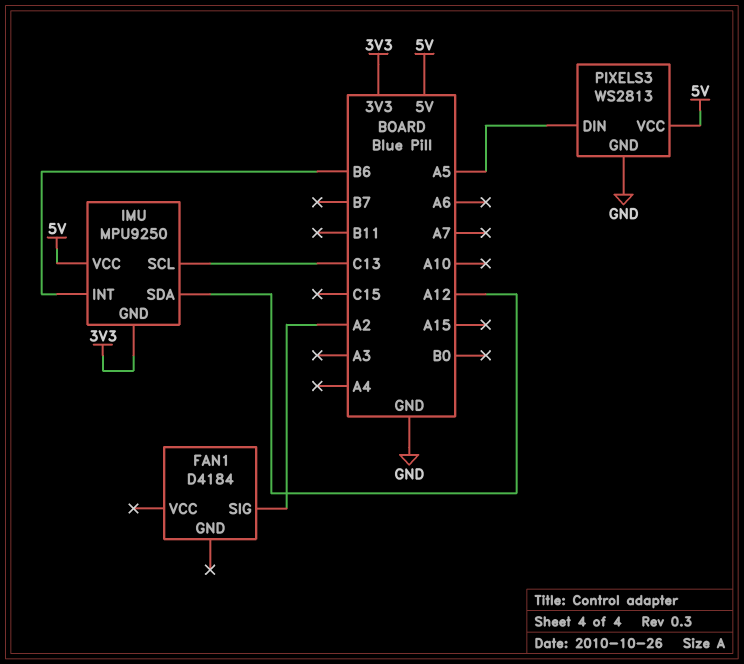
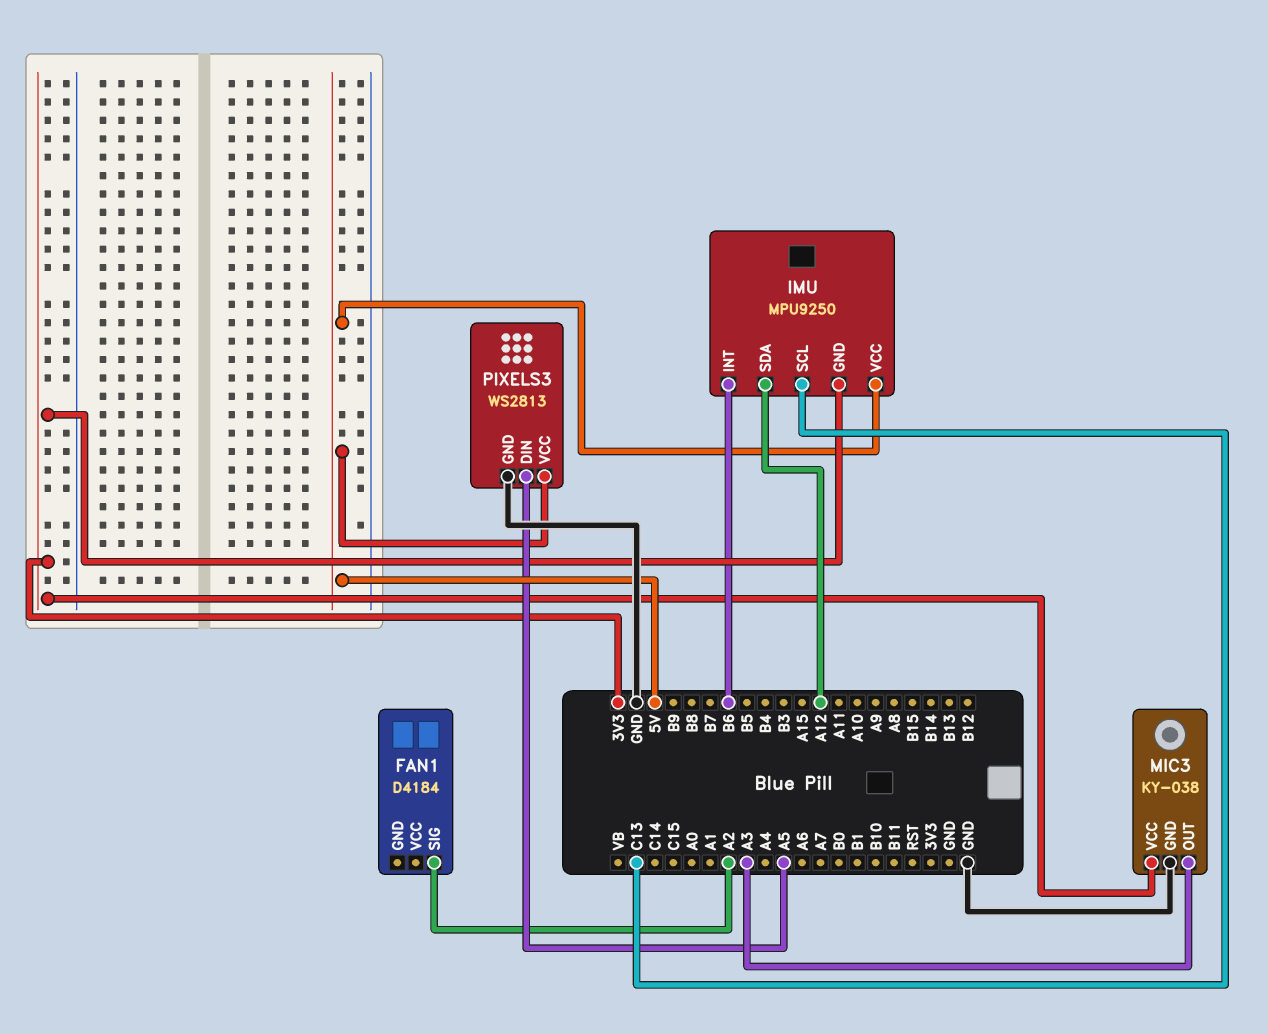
MIC3: none -> KY-038
MIC3 pin GND: none -> GND
MIC3 pin OUT: none -> A3
MIC3 pin VCC: none -> 3V3

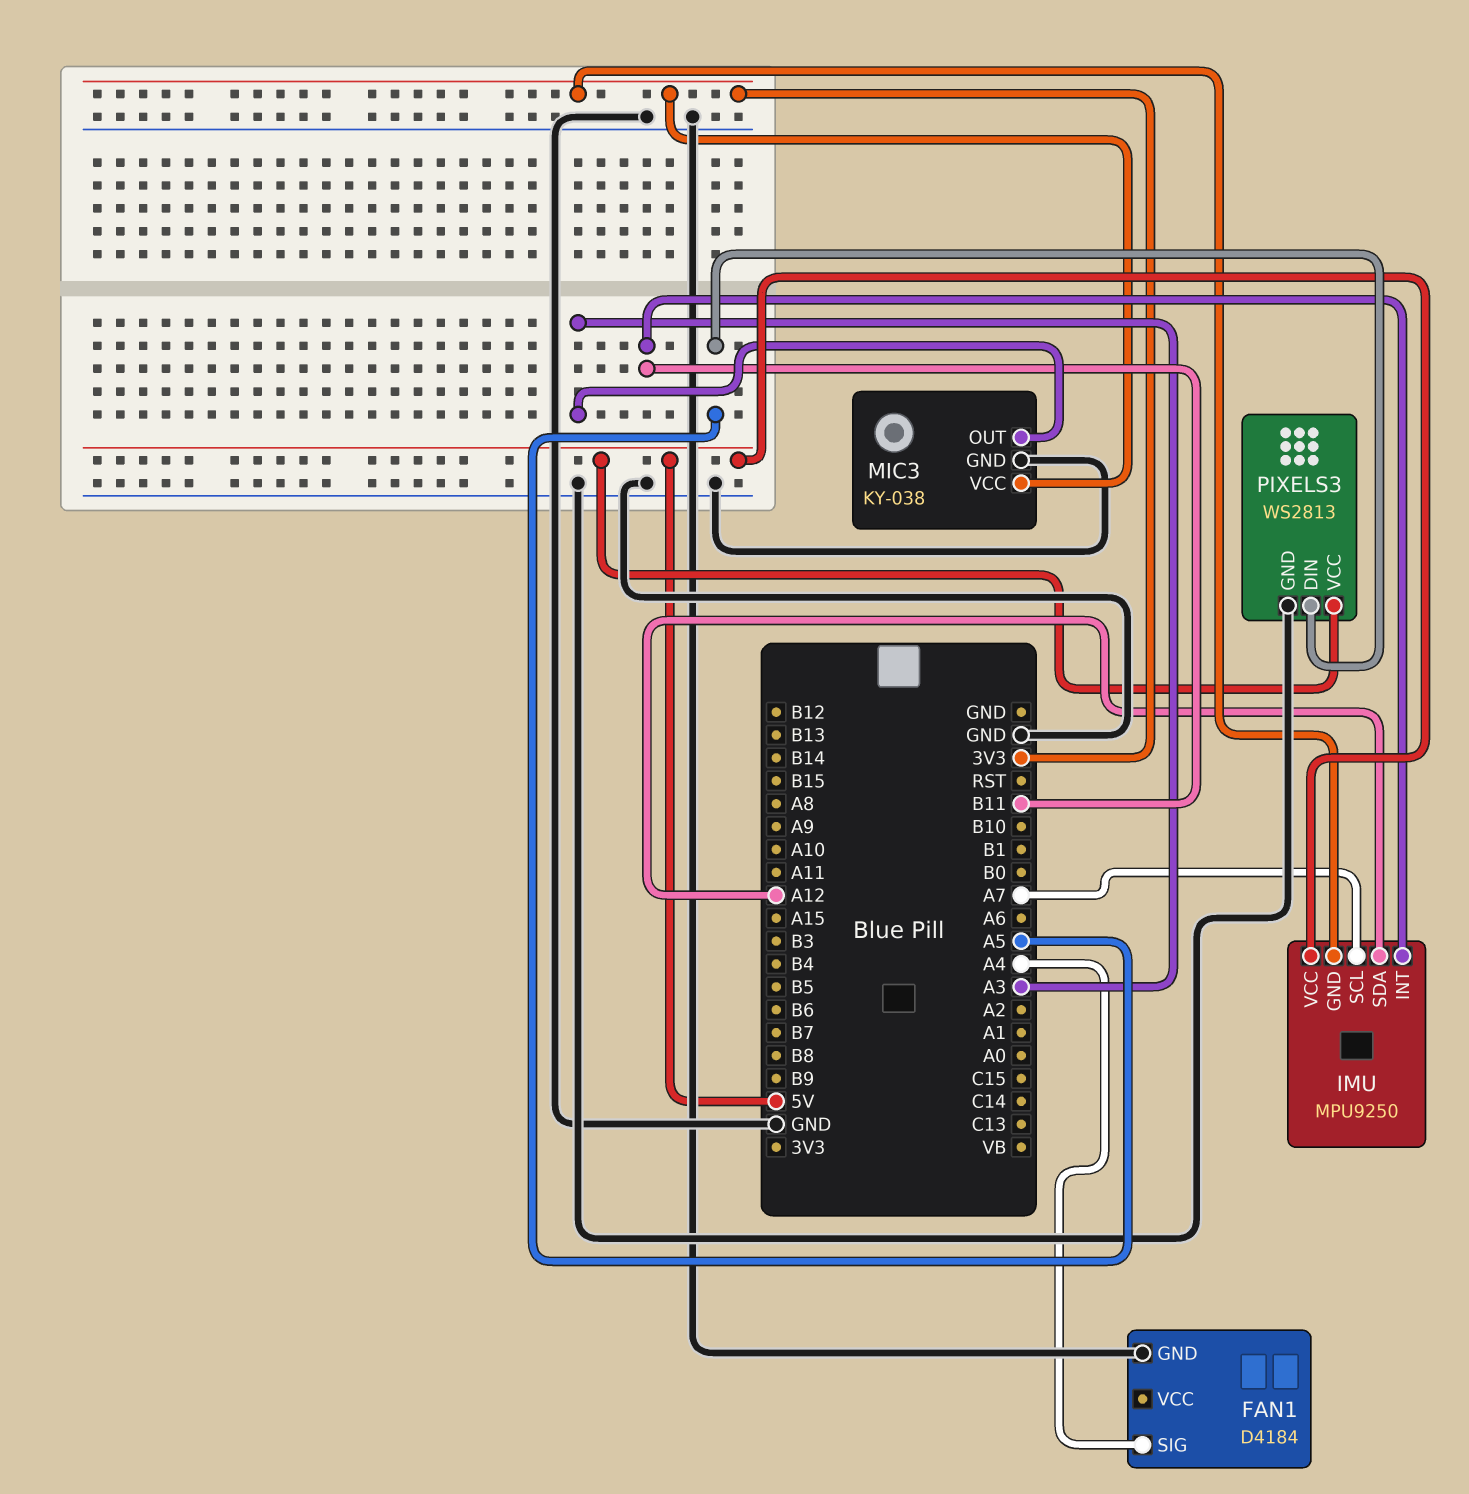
FAN1 pin GND: none -> GND
FAN1 pin SIG: A2 -> A4
IMU pin INT: B6 -> B11
IMU pin SCL: C13 -> A7

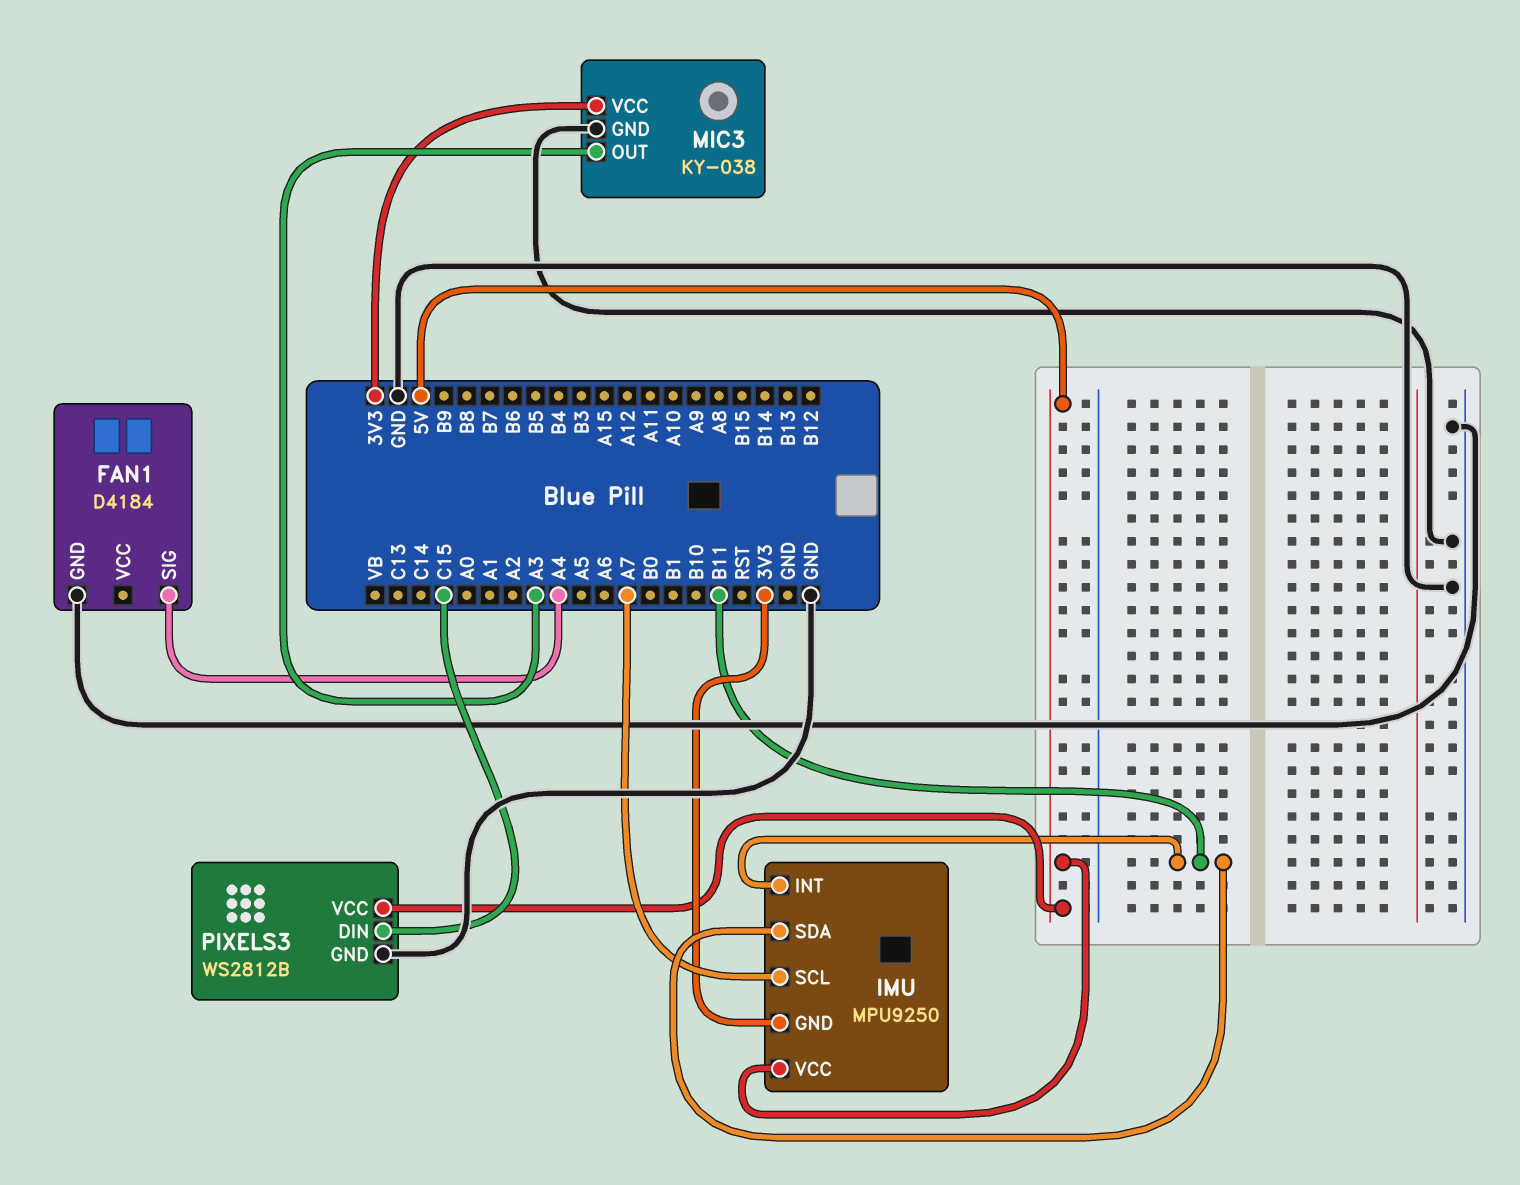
IMU pin SDA: A12 -> B11
PIXELS3: WS2813 -> WS2812B
PIXELS3 pin DIN: A5 -> C15

